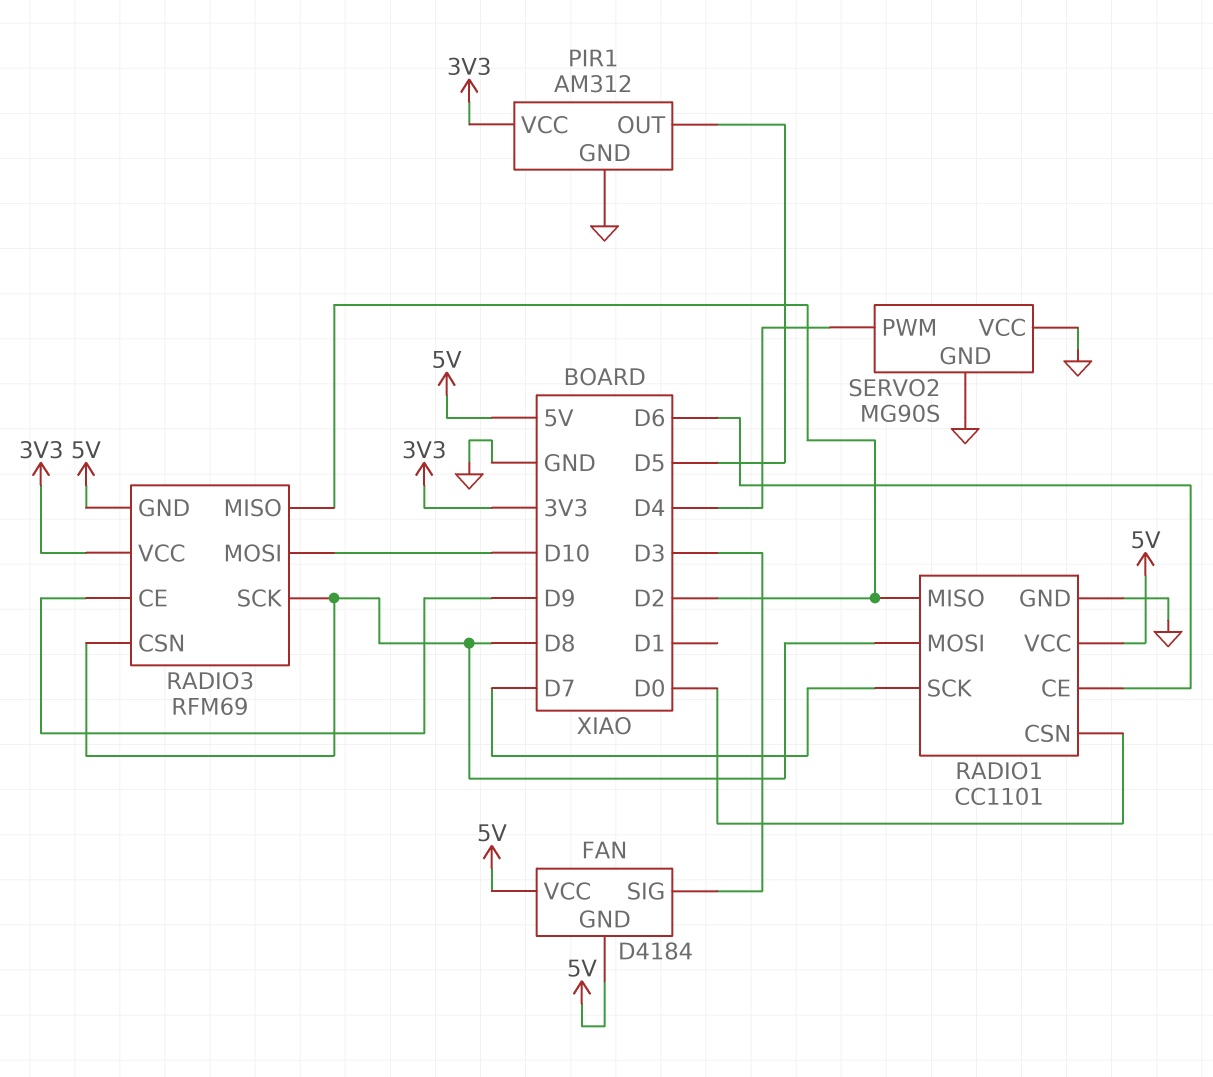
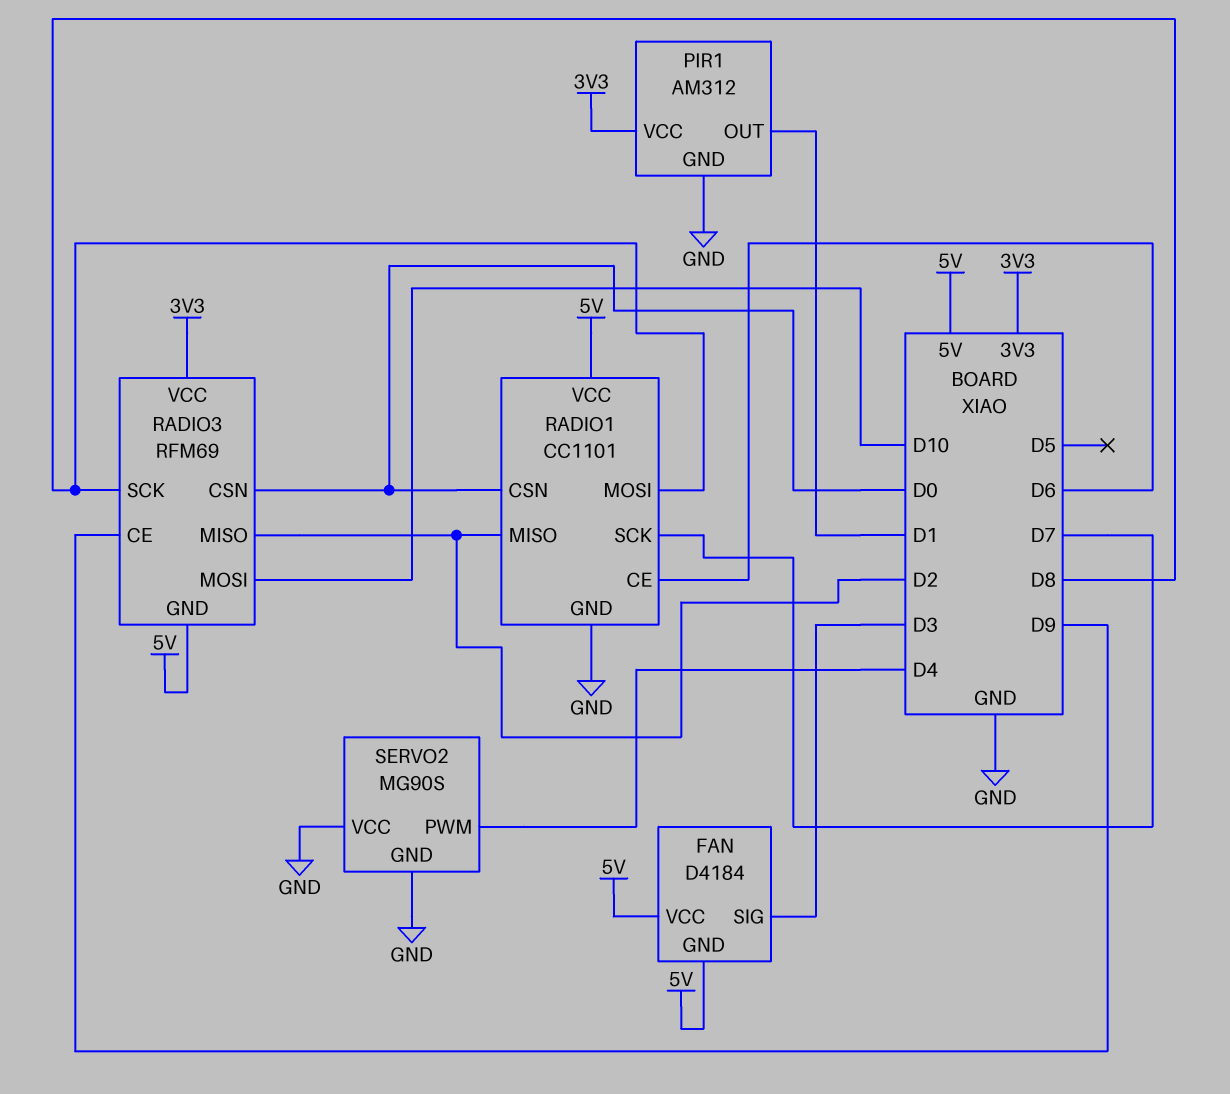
PIR1 pin OUT: D5 -> D1
RADIO3 pin CSN: D8 -> D0

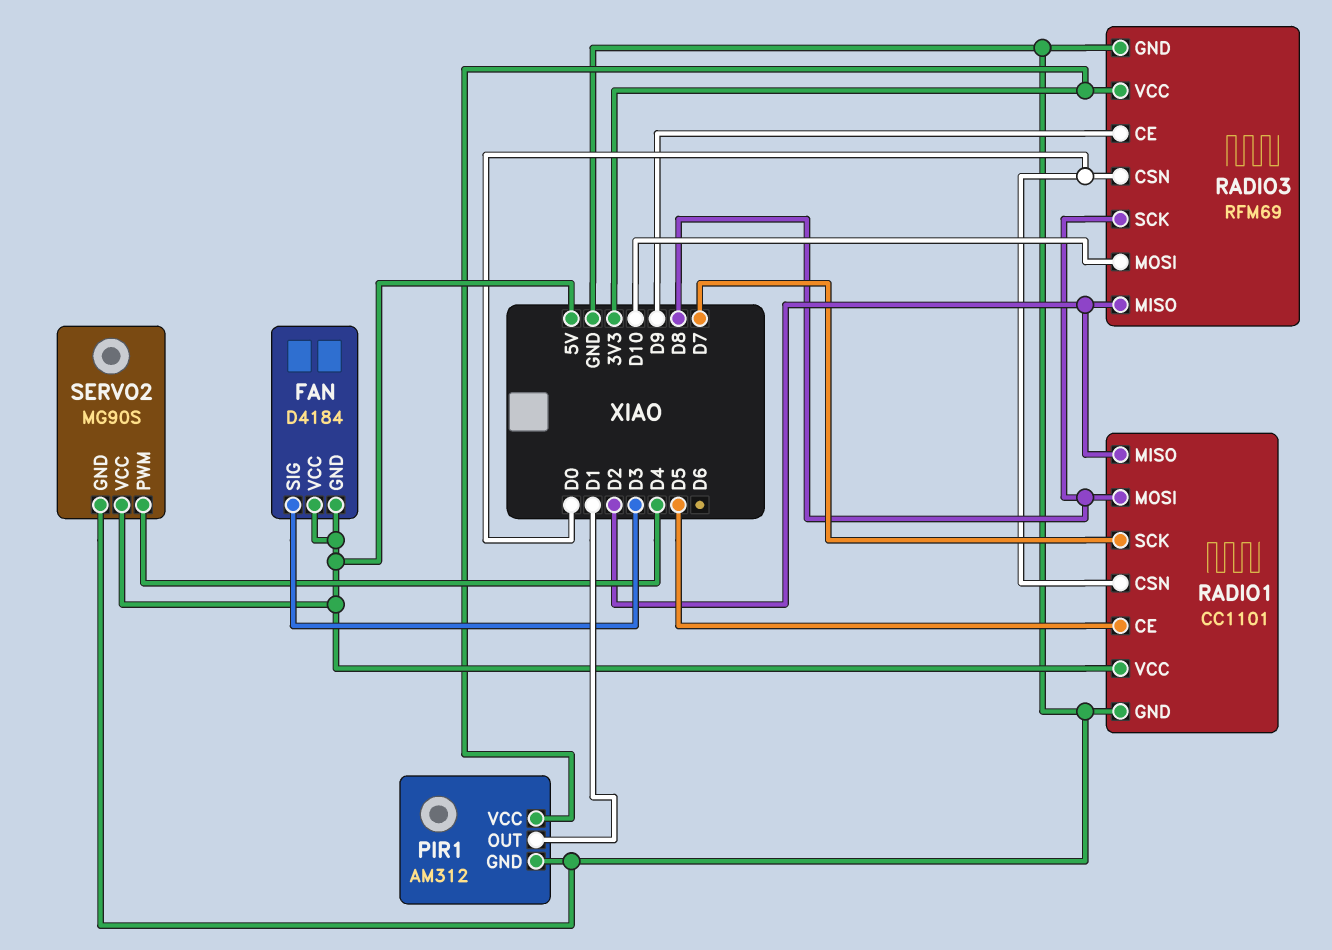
RADIO1 pin CE: D6 -> D5
RADIO3 pin GND: 5V -> GND
SERVO2 pin VCC: GND -> 5V

